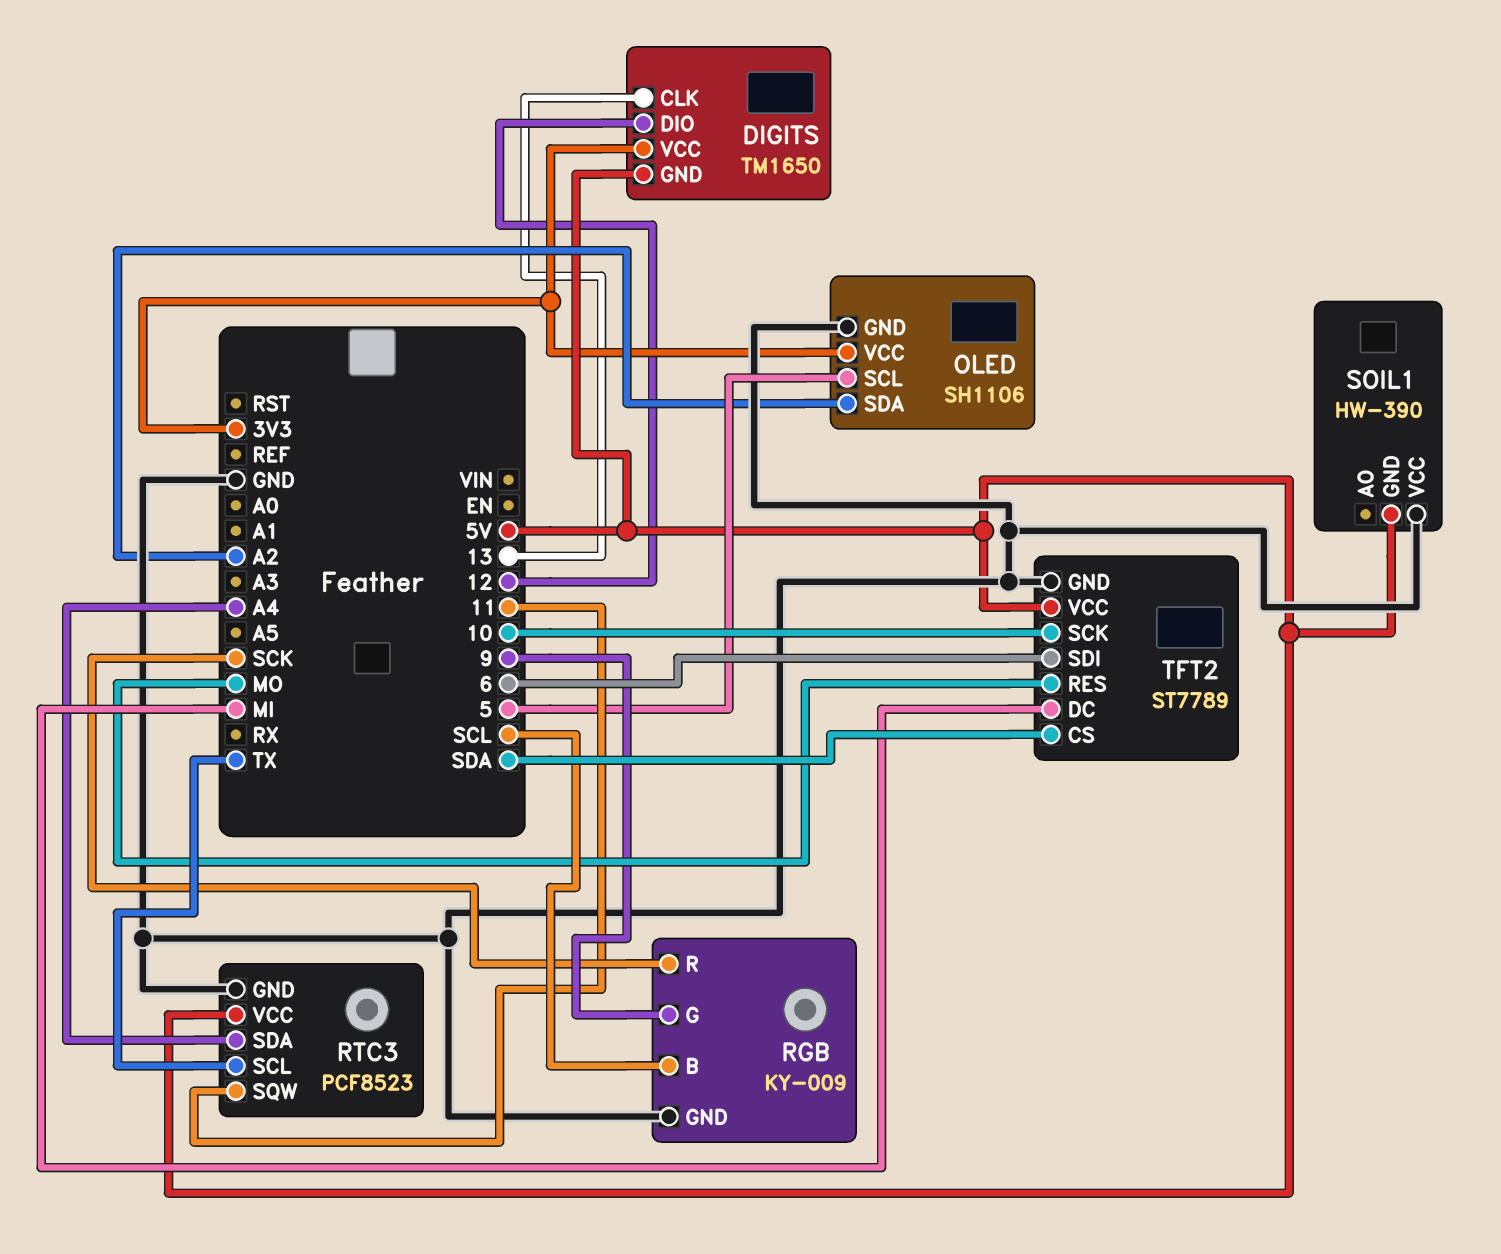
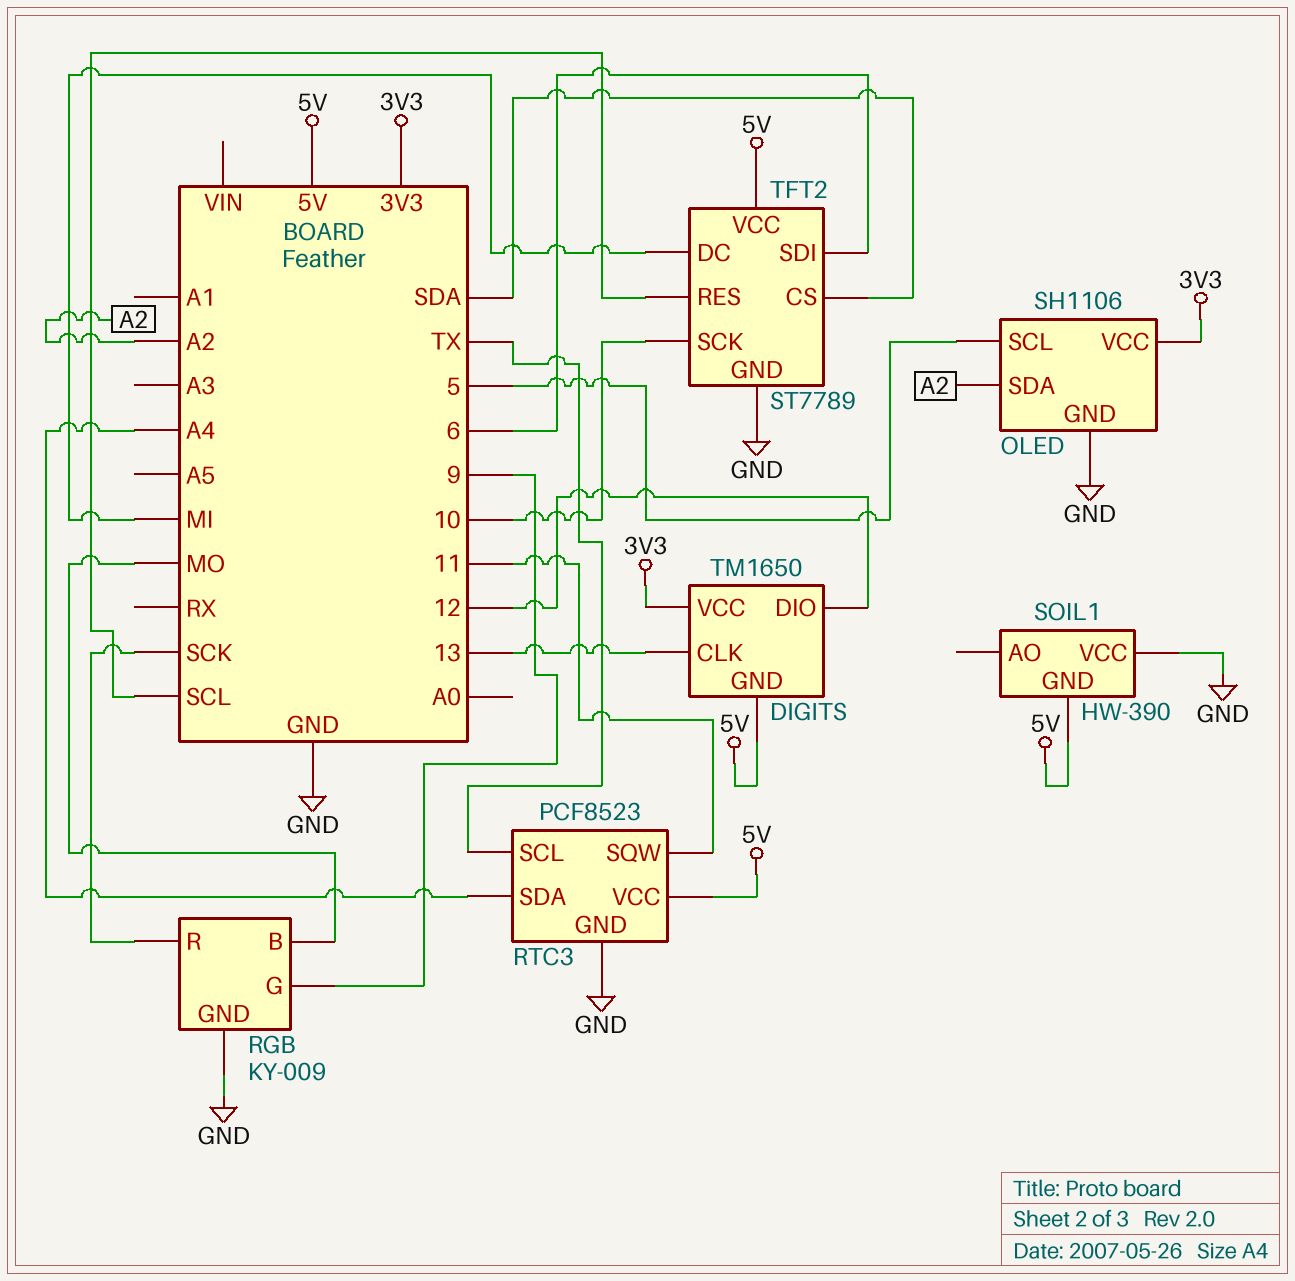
RGB pin B: SCL -> MO
TFT2 pin RES: MO -> SCL

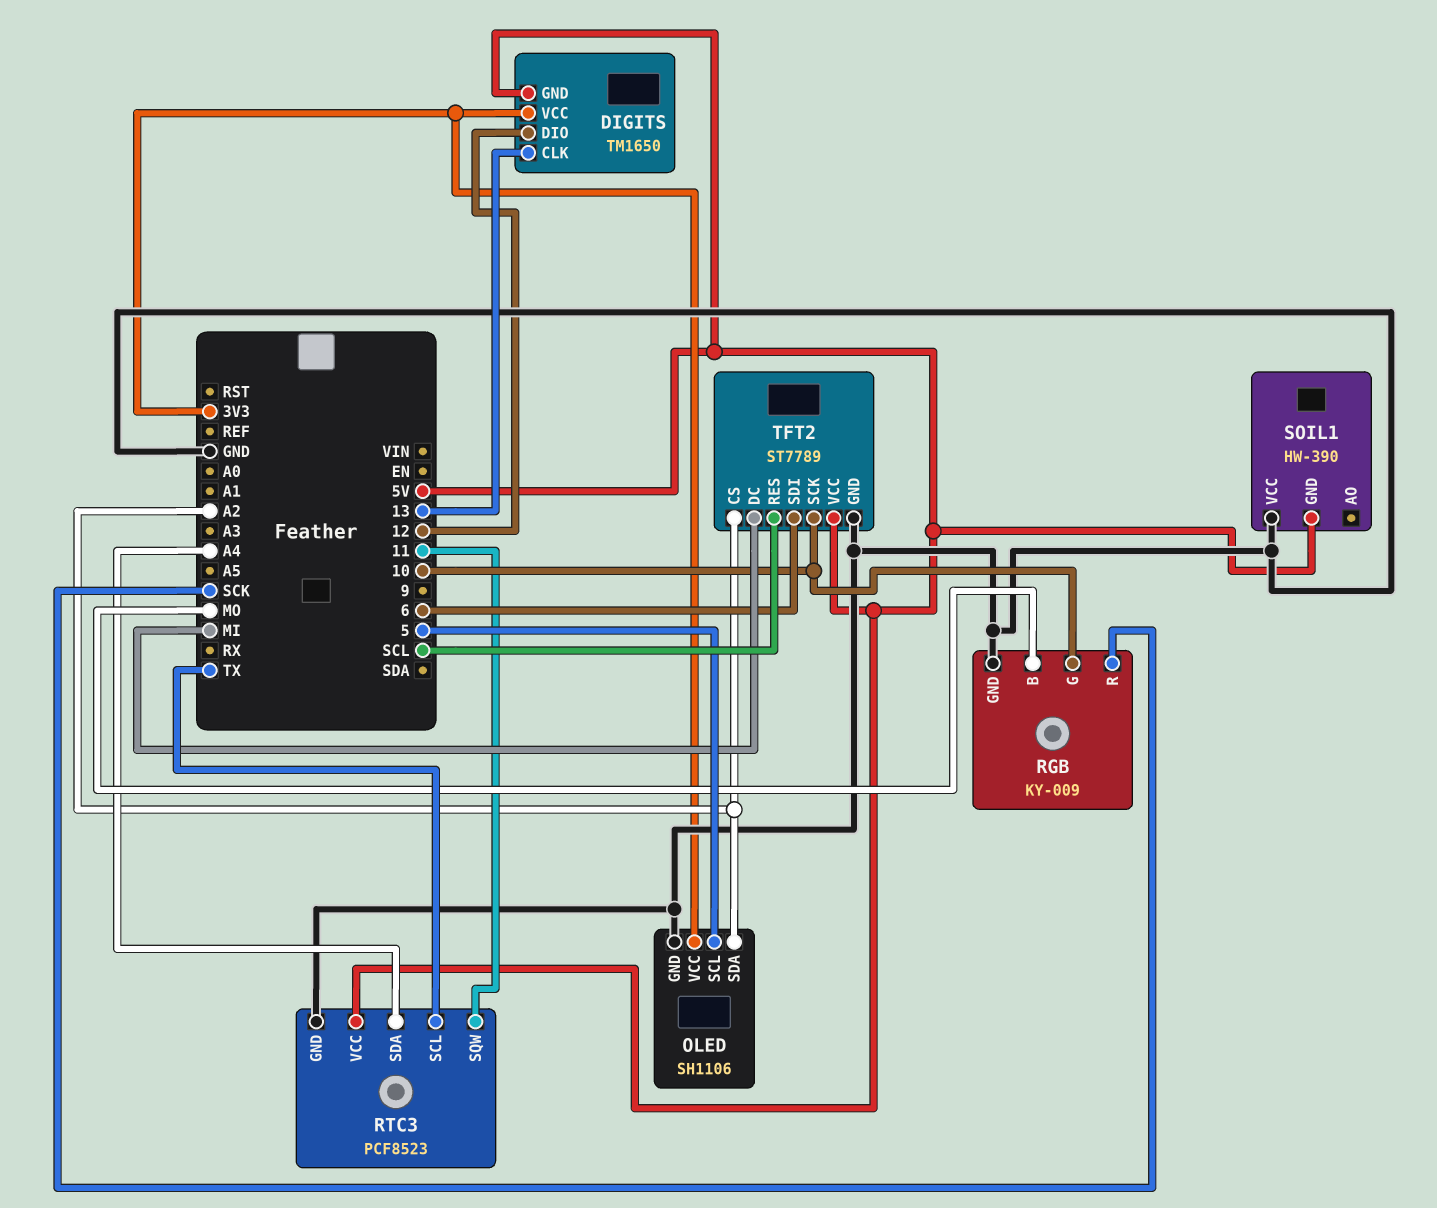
RGB pin G: 9 -> 10
TFT2 pin CS: SDA -> A2

